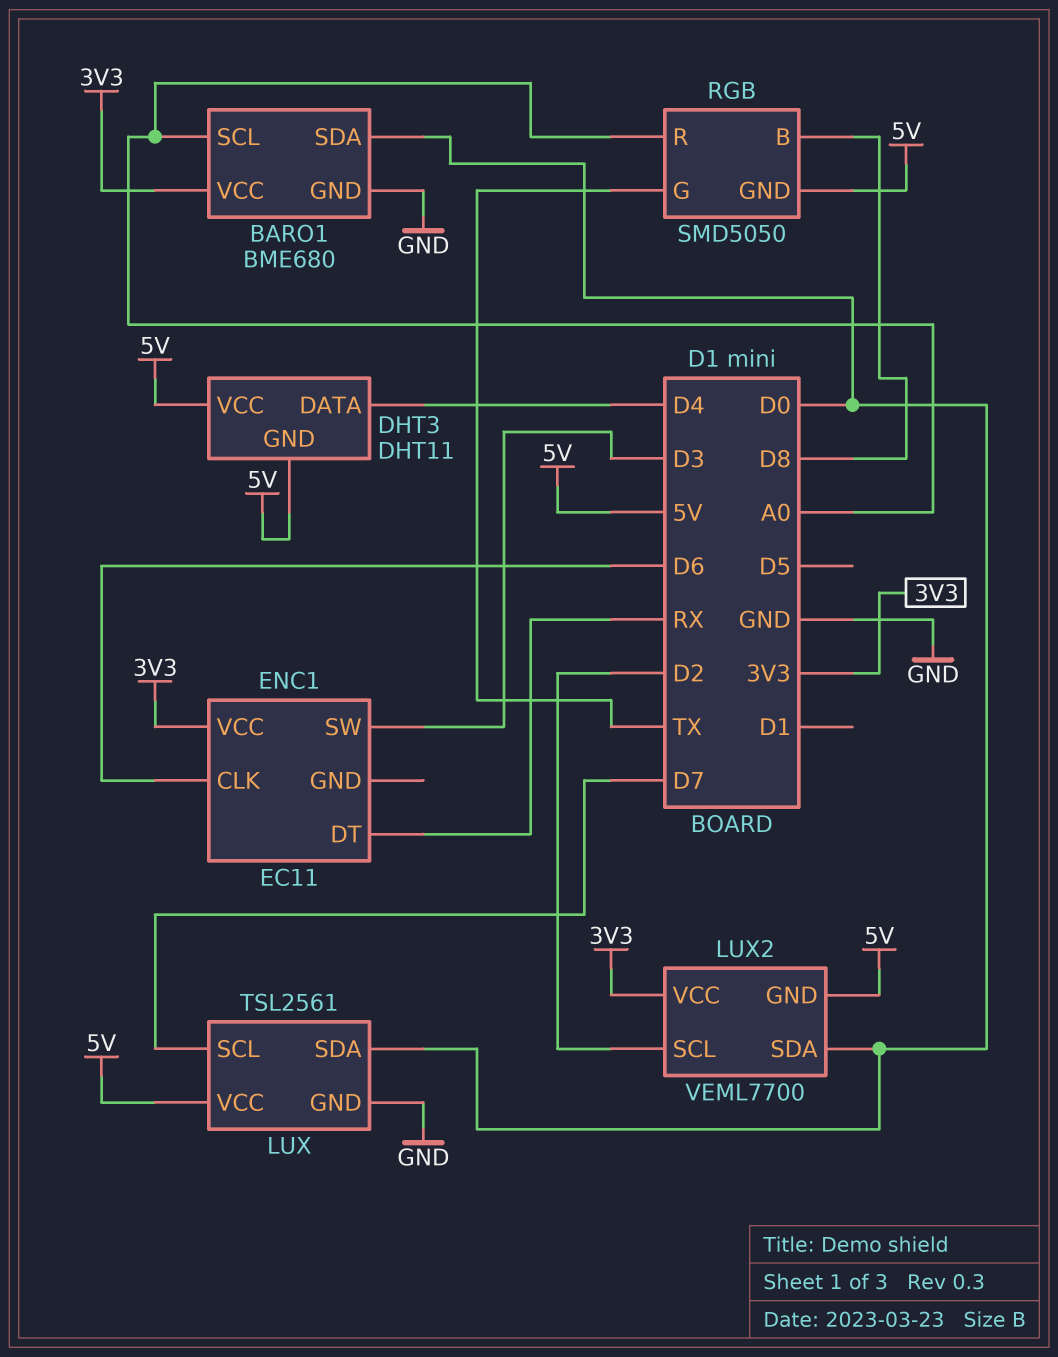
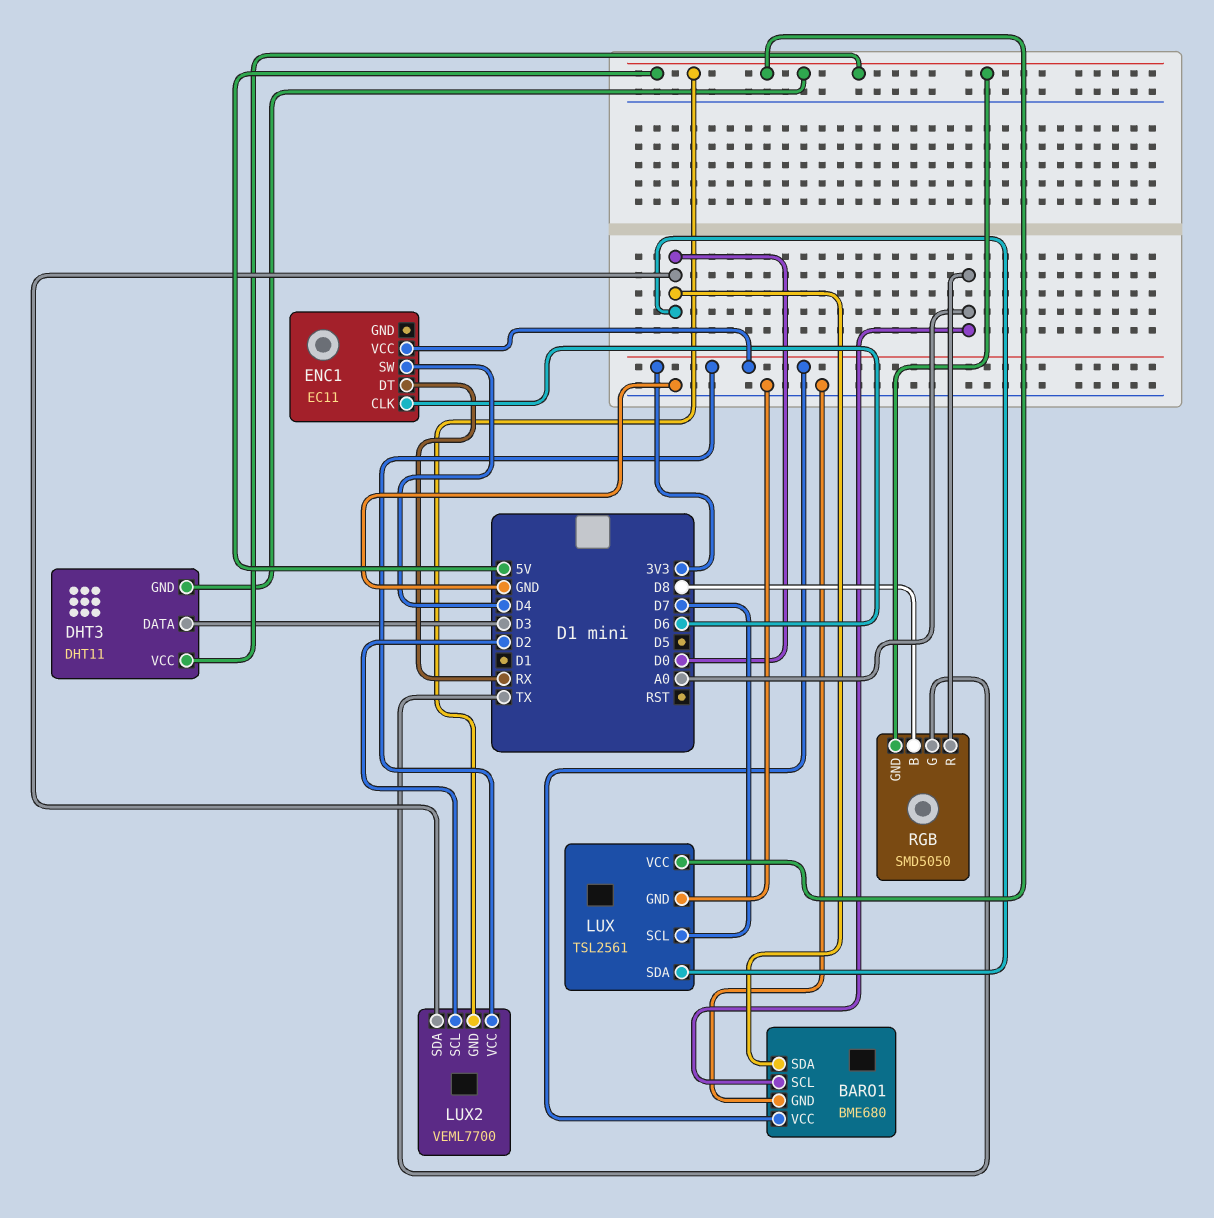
DHT3 pin DATA: D4 -> D3
ENC1 pin SW: D3 -> D4

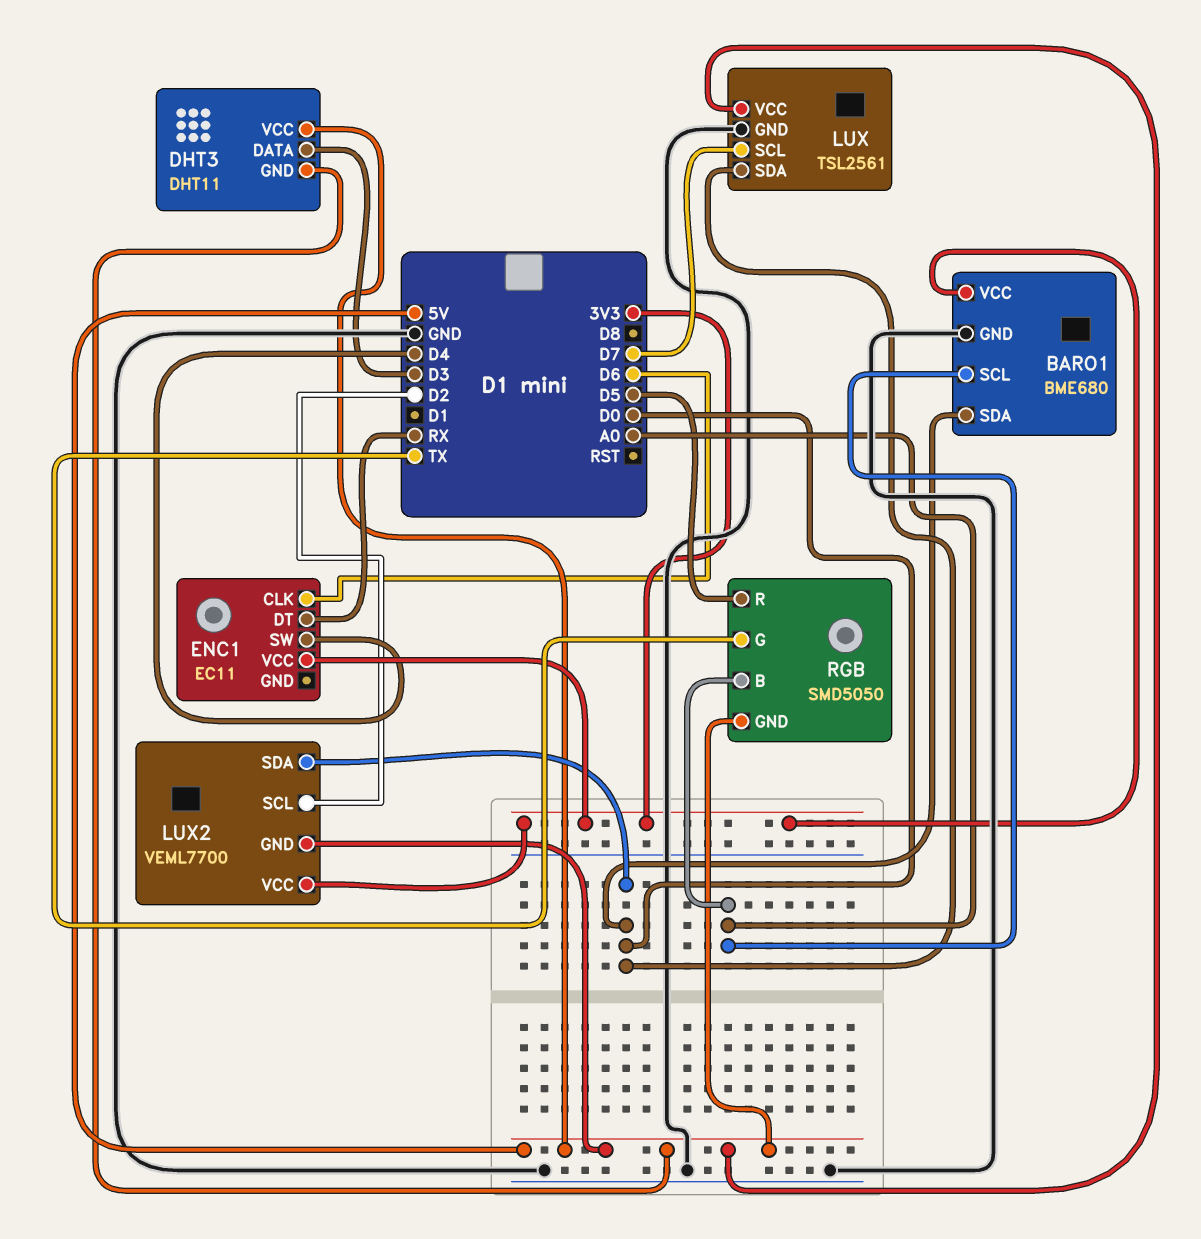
RGB pin B: D8 -> A0
RGB pin R: A0 -> D5

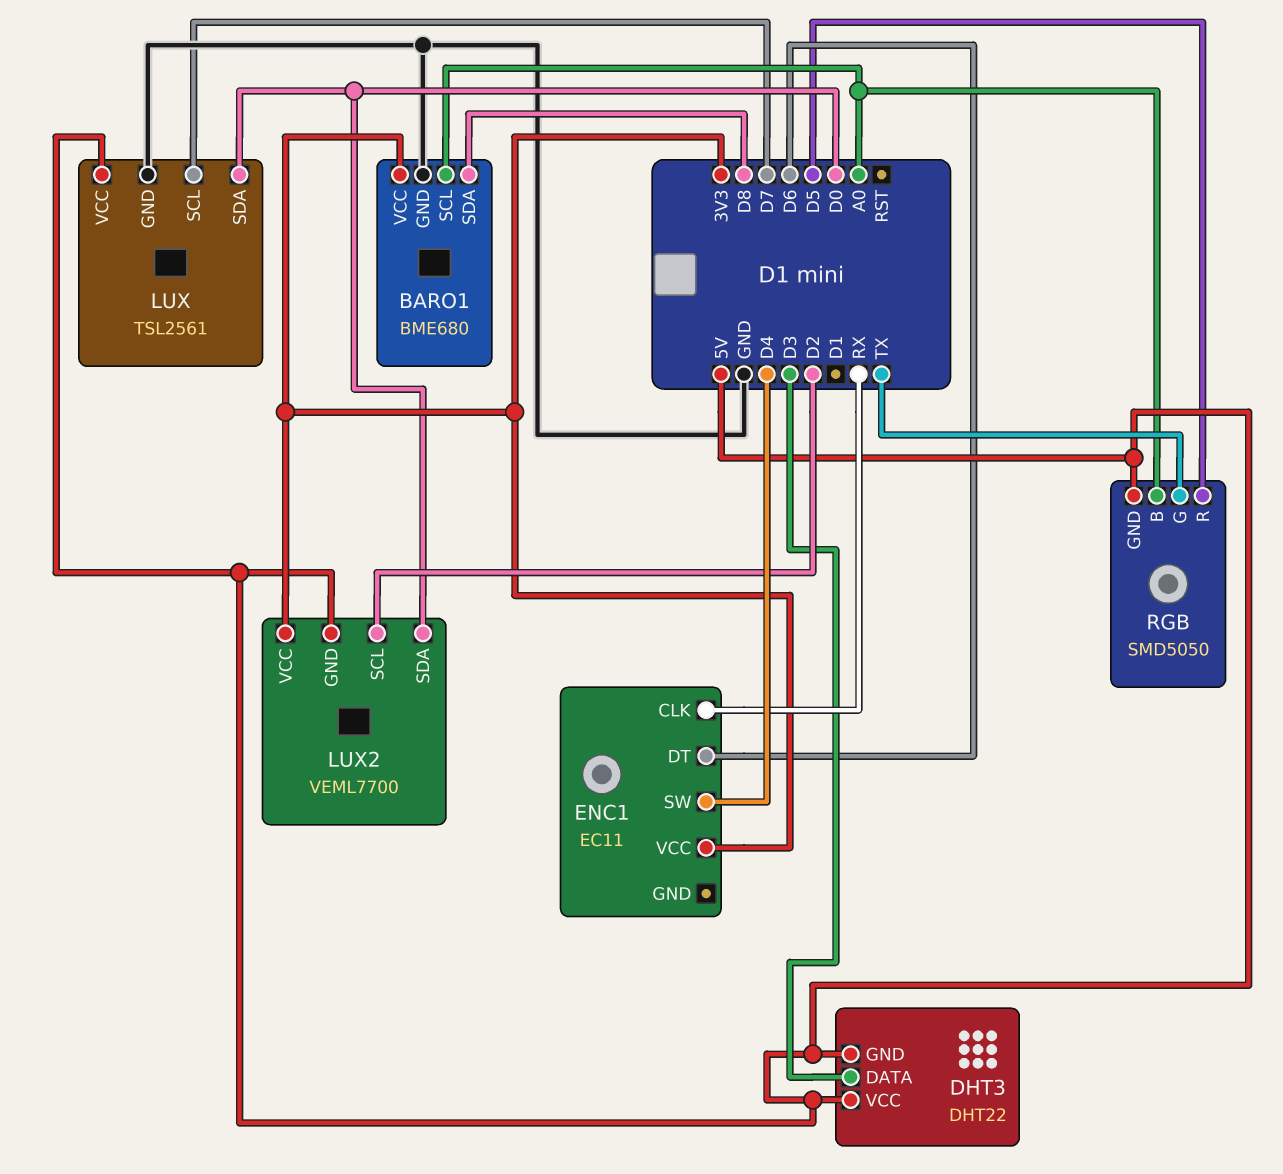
BARO1 pin SDA: D0 -> D8
DHT3: DHT11 -> DHT22
ENC1 pin CLK: D6 -> RX
ENC1 pin DT: RX -> D6

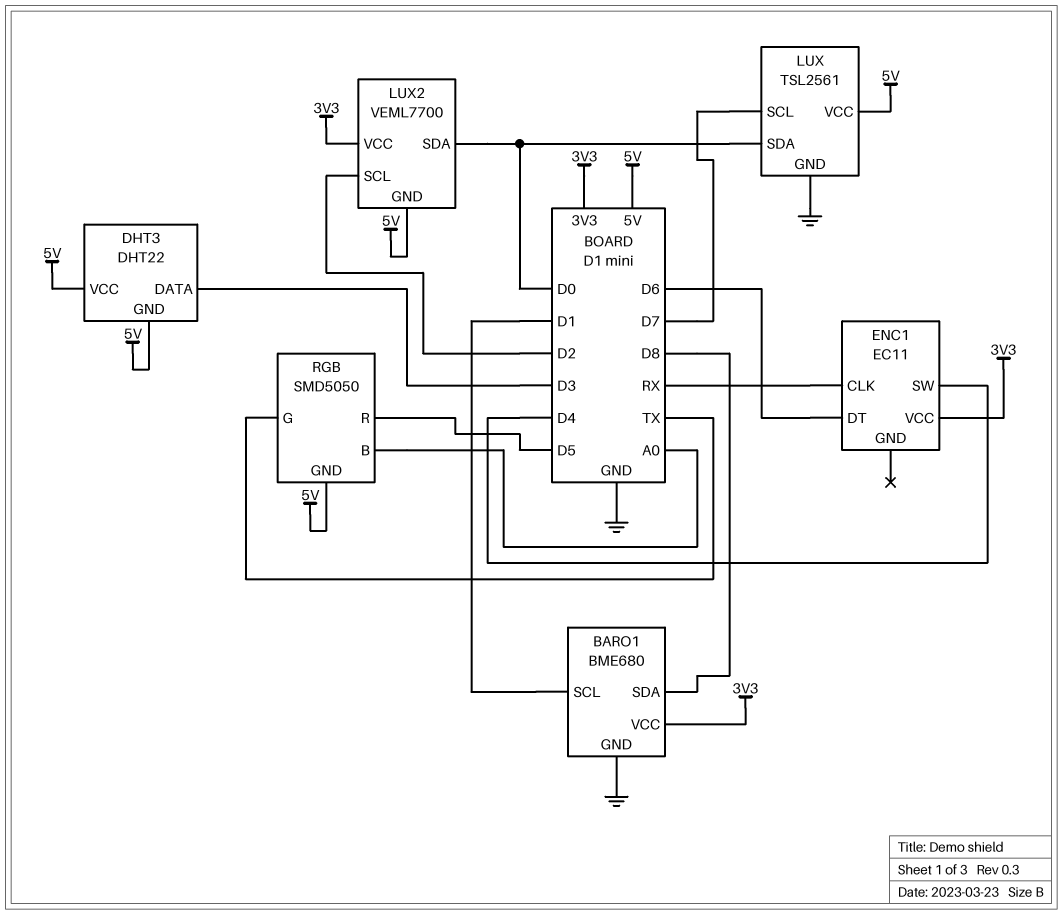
BARO1 pin SCL: A0 -> D1

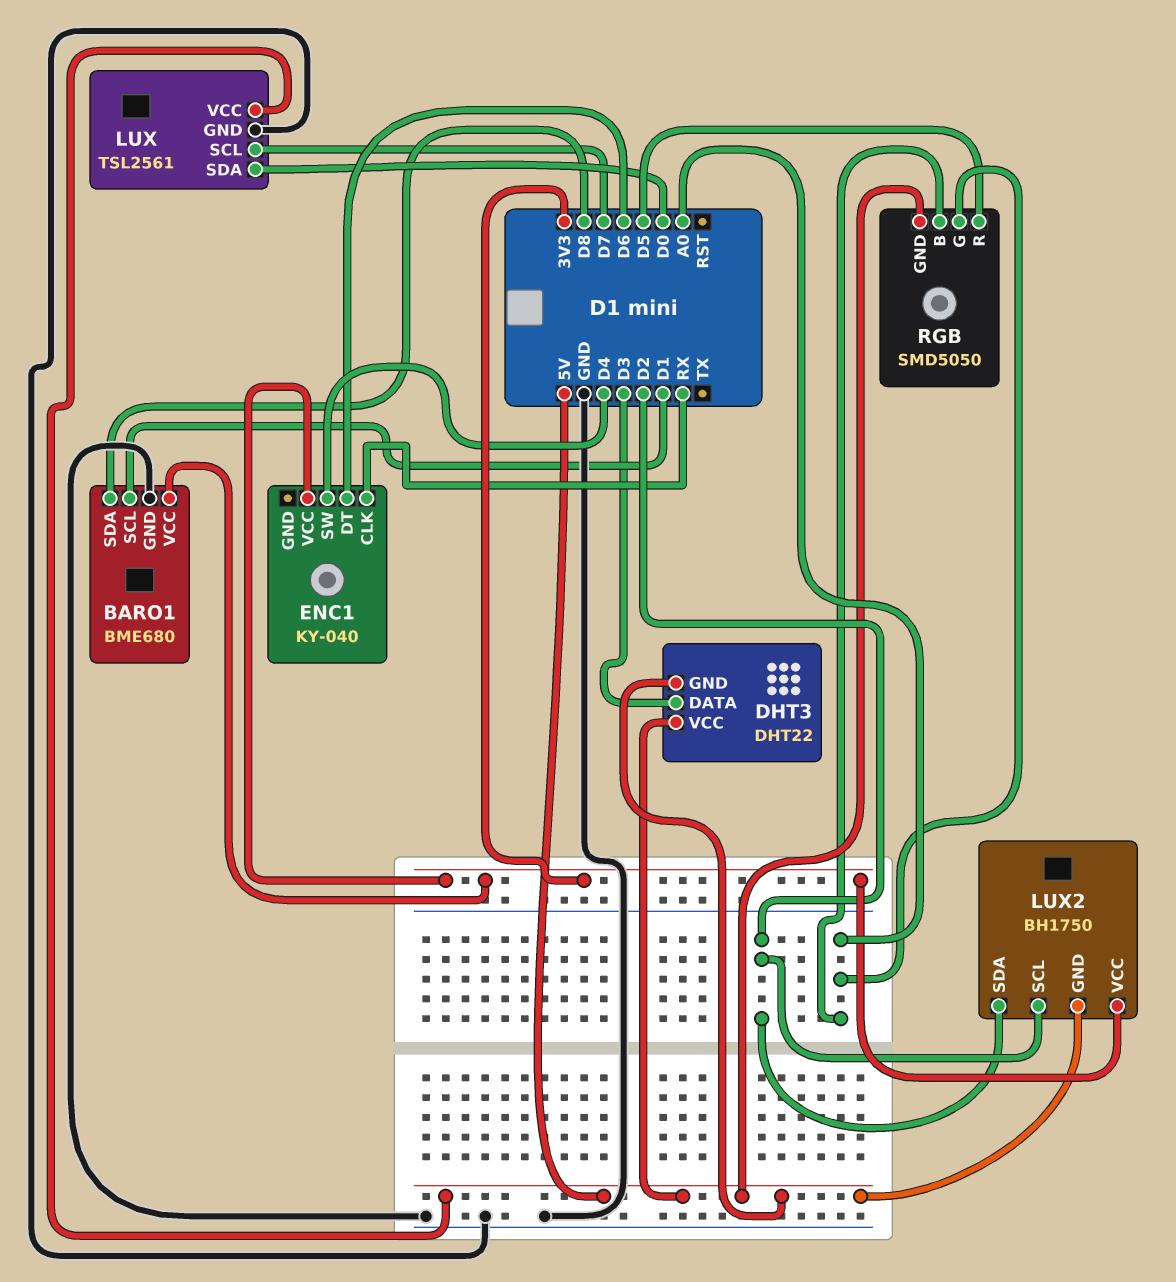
ENC1: EC11 -> KY-040
LUX2: VEML7700 -> BH1750
LUX2 pin SDA: D0 -> D2
RGB pin G: TX -> A0

